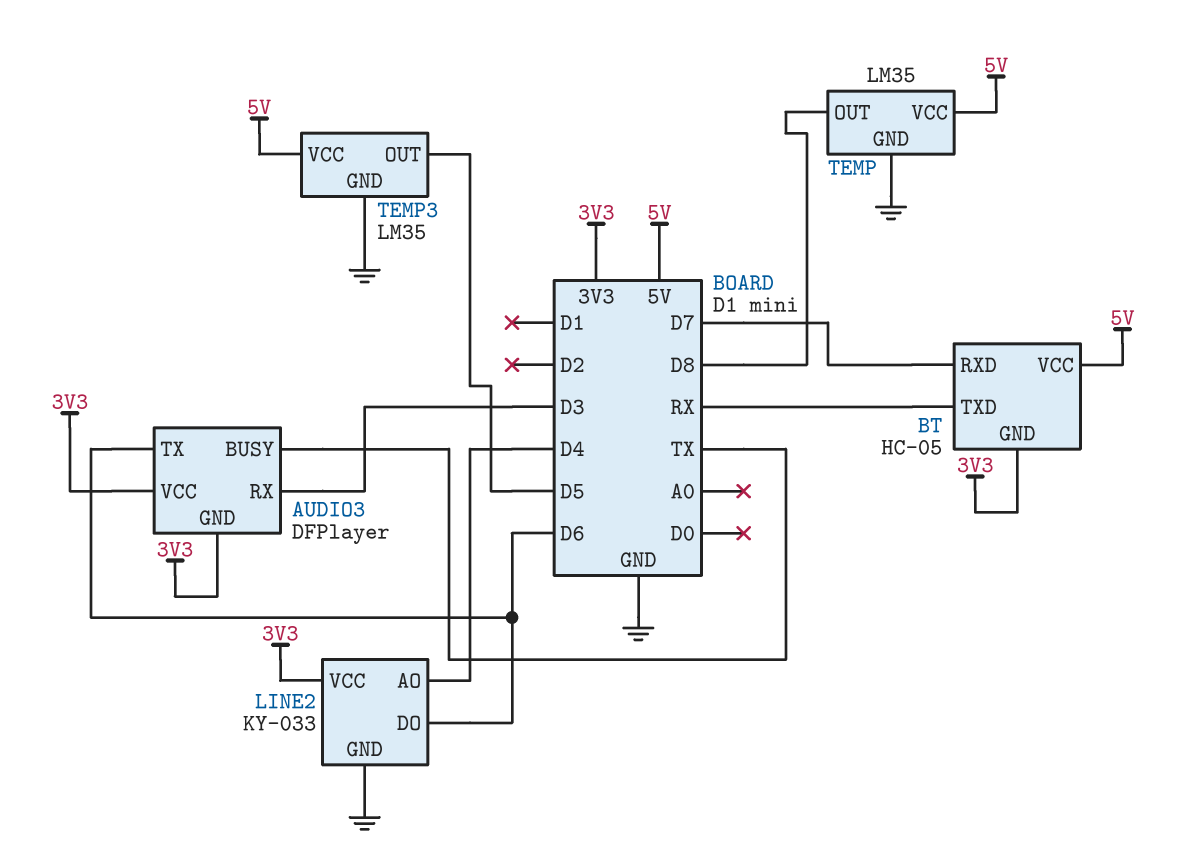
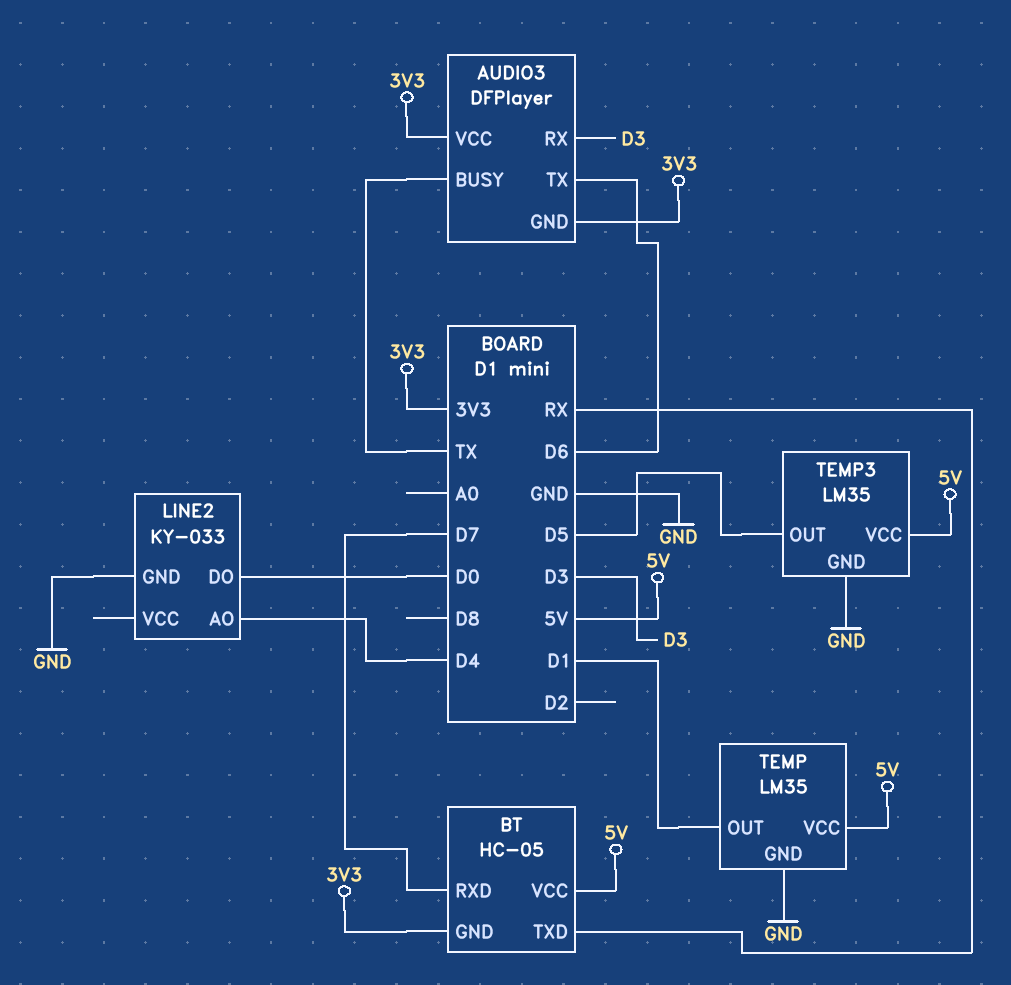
LINE2 pin DO: D6 -> D0
LINE2 pin VCC: 3V3 -> none
TEMP pin OUT: D8 -> D1

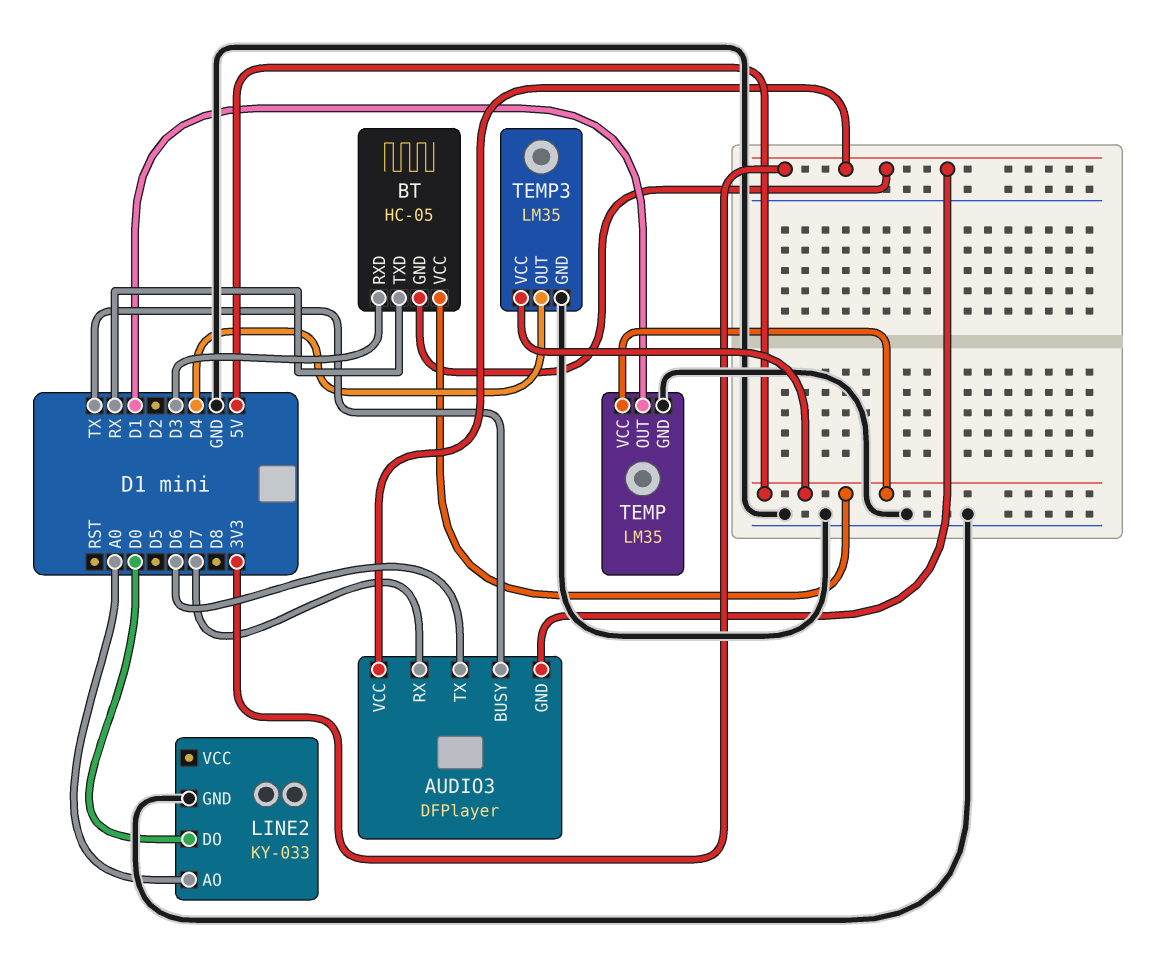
AUDIO3 pin RX: D3 -> D7
BT pin RXD: D7 -> D3
LINE2 pin AO: D4 -> A0
TEMP3 pin OUT: D5 -> D4

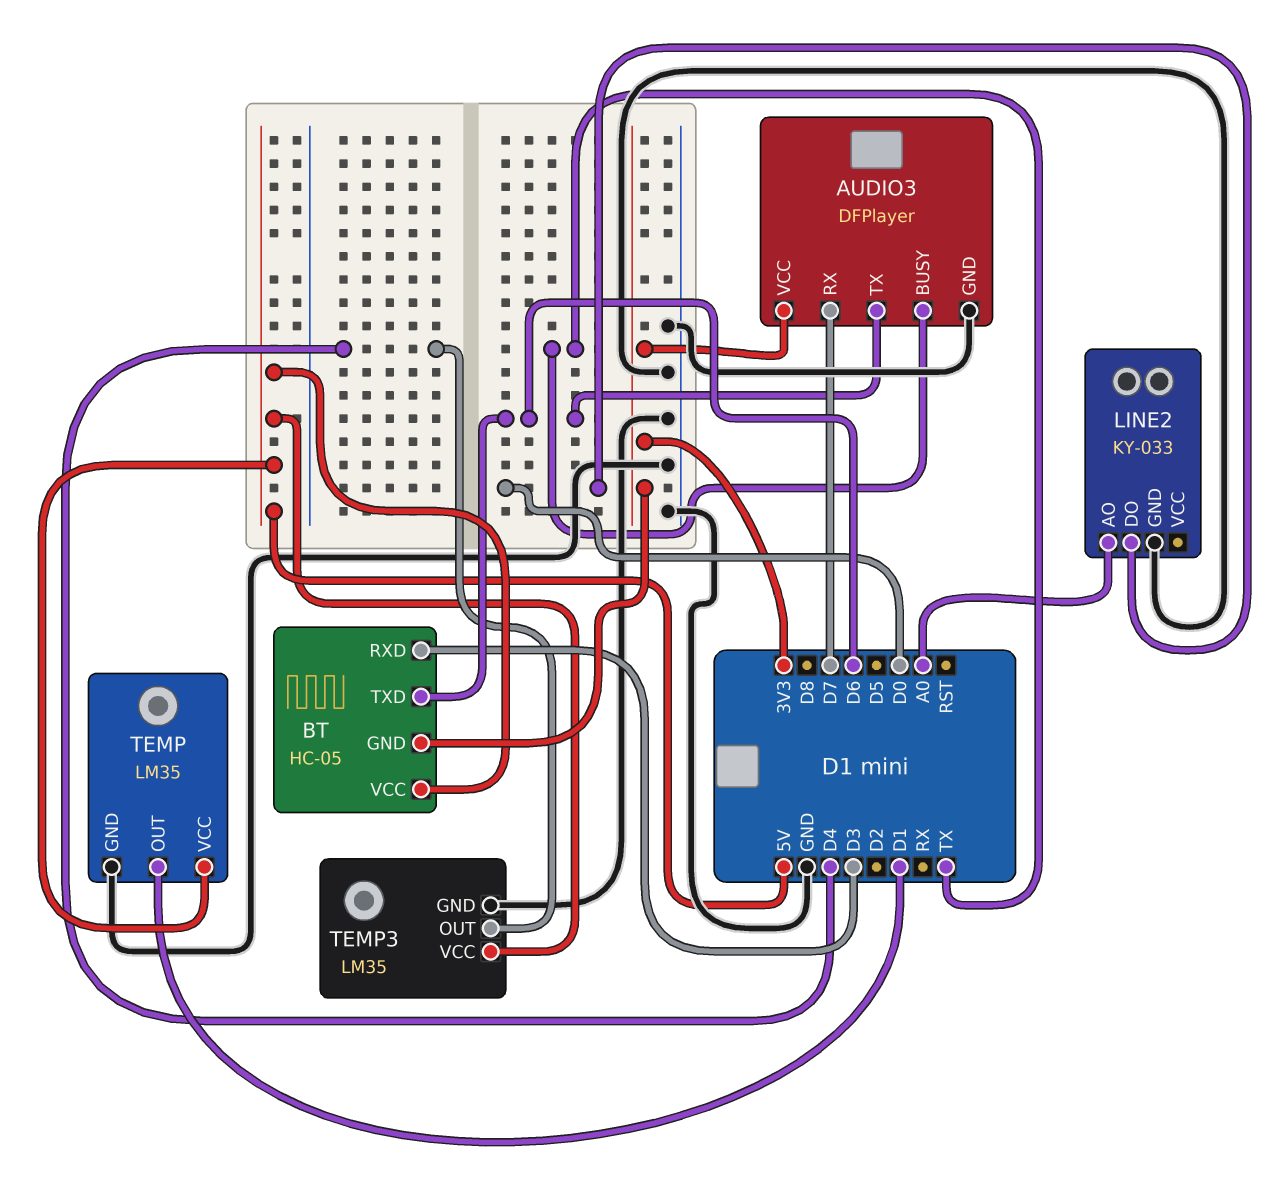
AUDIO3 pin GND: 3V3 -> GND
BT pin TXD: RX -> D6

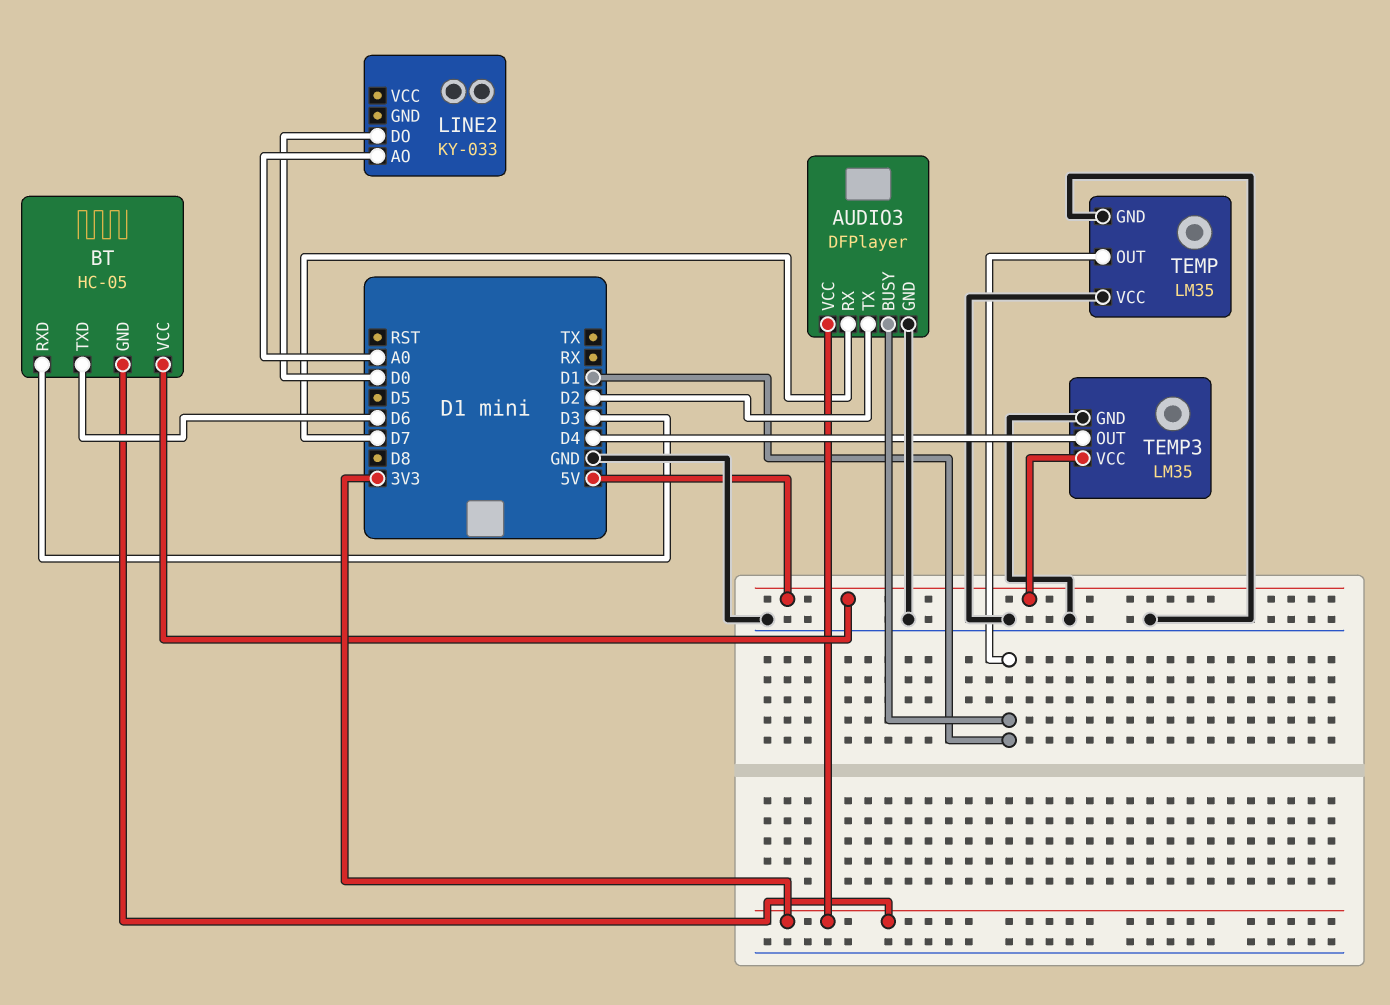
AUDIO3 pin BUSY: TX -> D1
AUDIO3 pin TX: D6 -> D2
LINE2 pin GND: GND -> none
TEMP pin VCC: 5V -> GND

